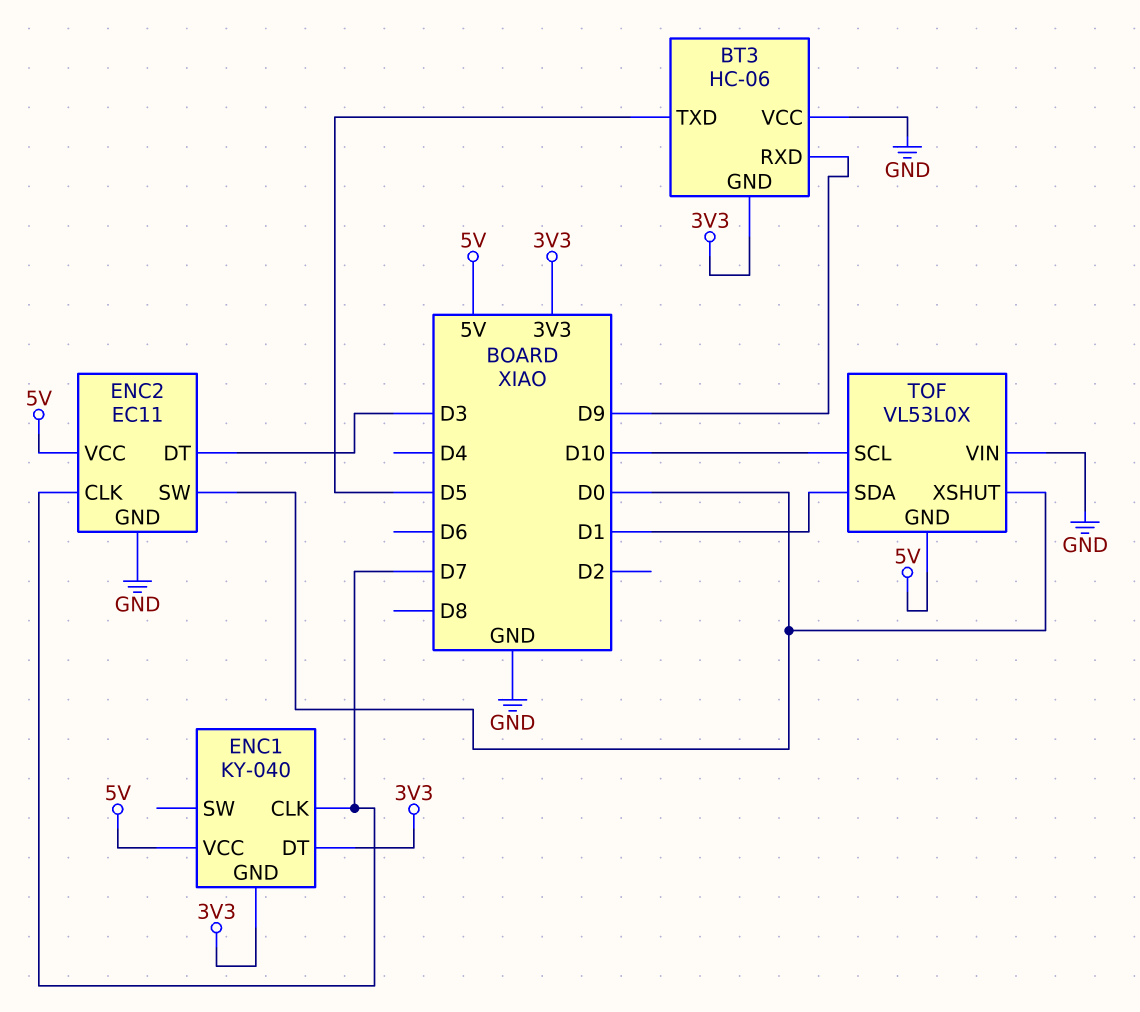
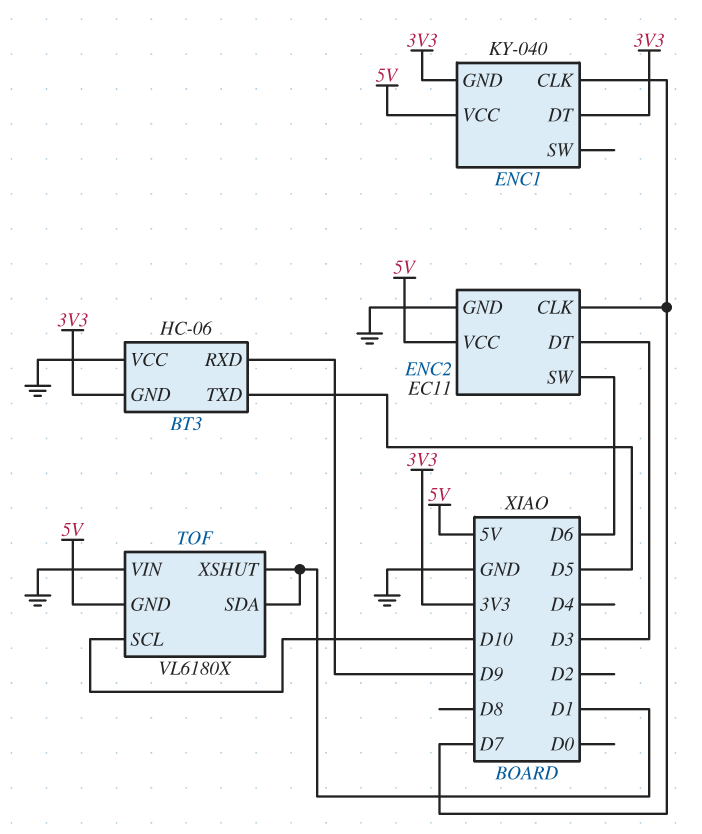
ENC2 pin SW: D0 -> D6
TOF: VL53L0X -> VL6180X
TOF pin XSHUT: D0 -> D1

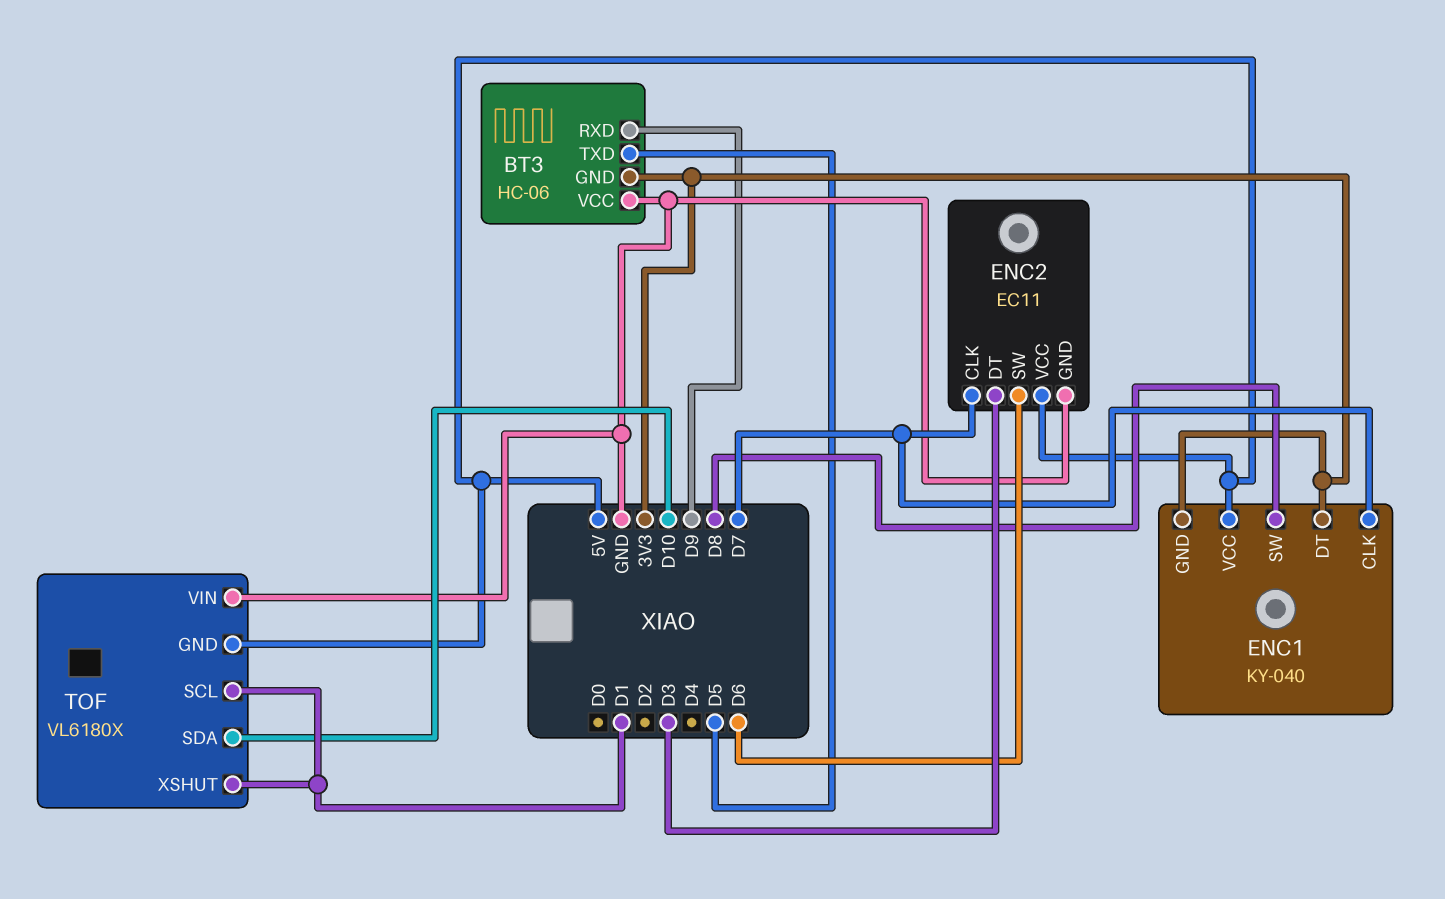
ENC1 pin SW: none -> D8
TOF pin SCL: D10 -> D1
TOF pin SDA: D1 -> D10

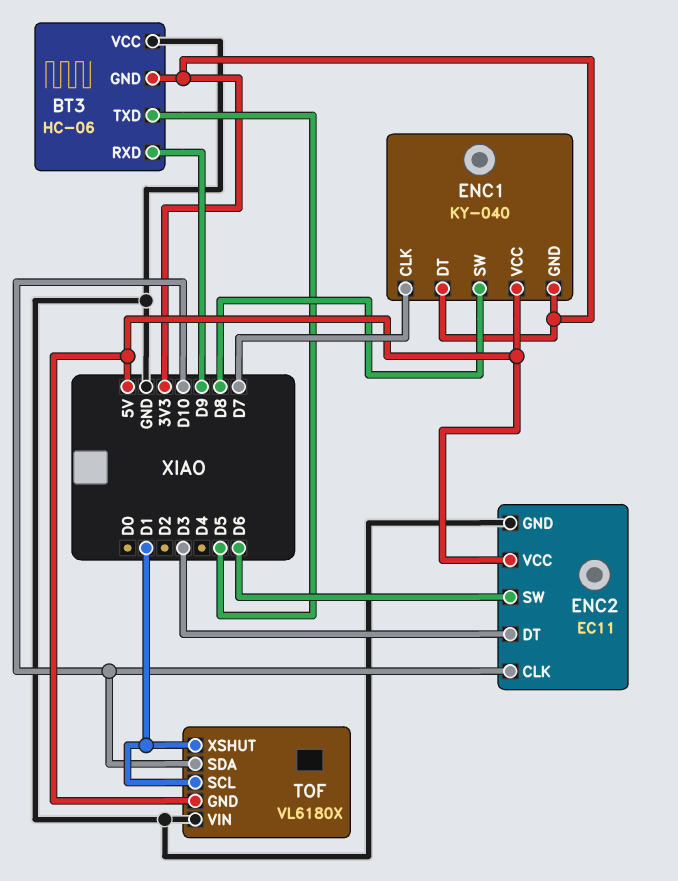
ENC2 pin CLK: D7 -> D10

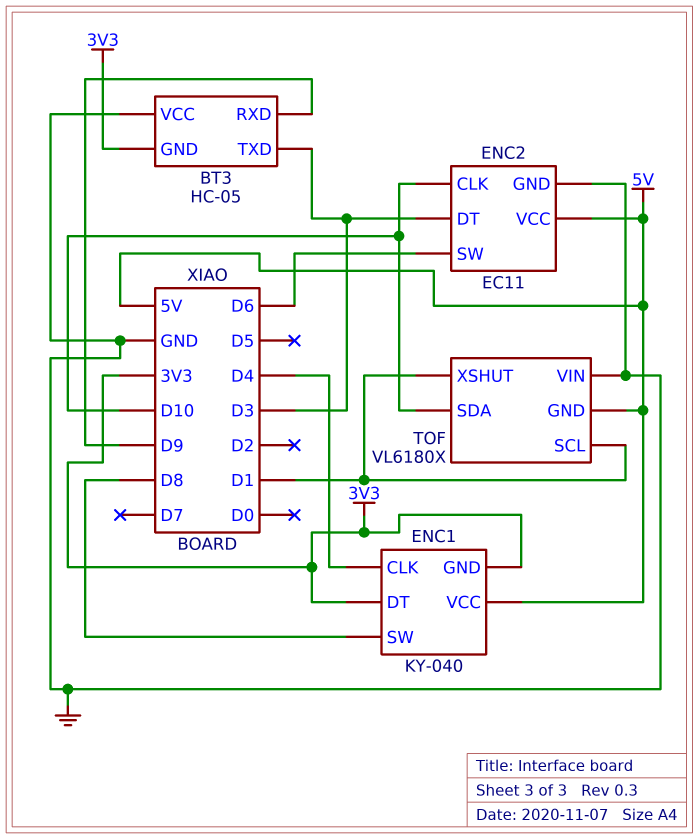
BT3: HC-06 -> HC-05
BT3 pin TXD: D5 -> D3
ENC1 pin CLK: D7 -> D4

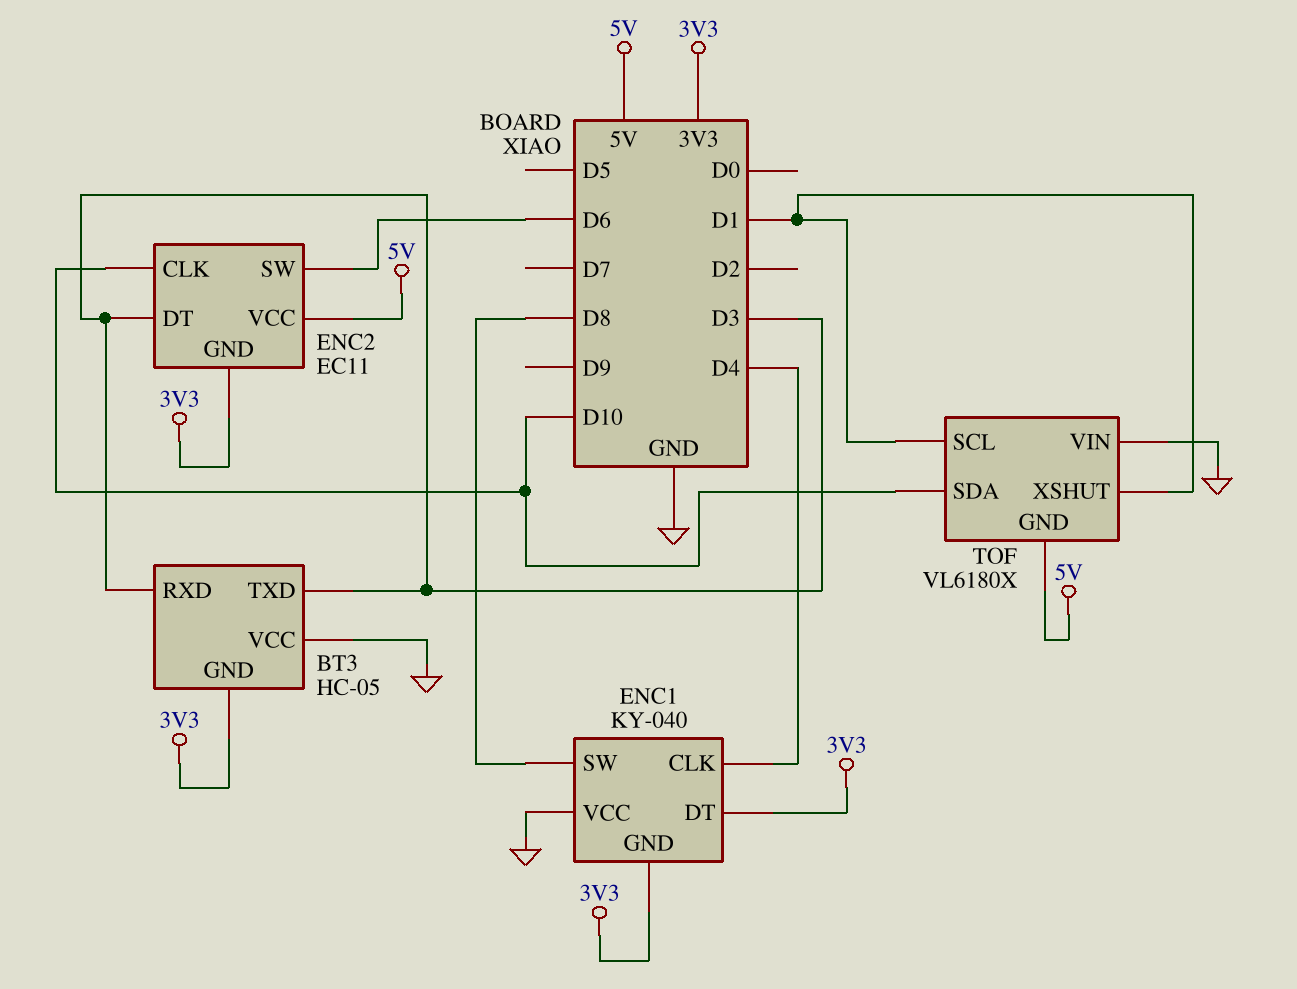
BT3 pin RXD: D9 -> D3
ENC1 pin VCC: 5V -> GND
ENC2 pin GND: GND -> 3V3

